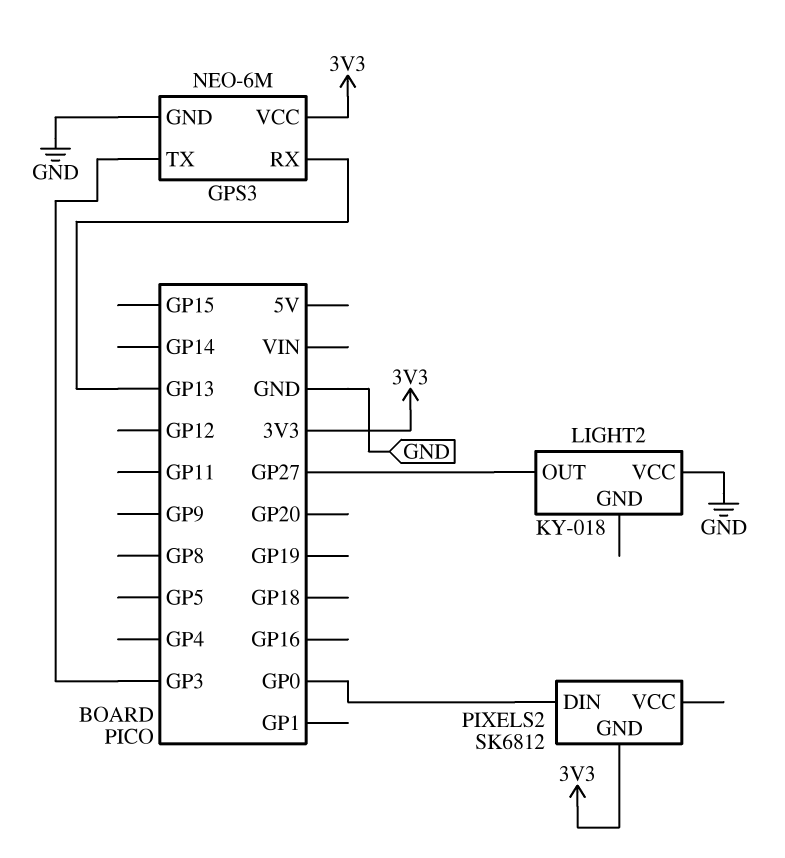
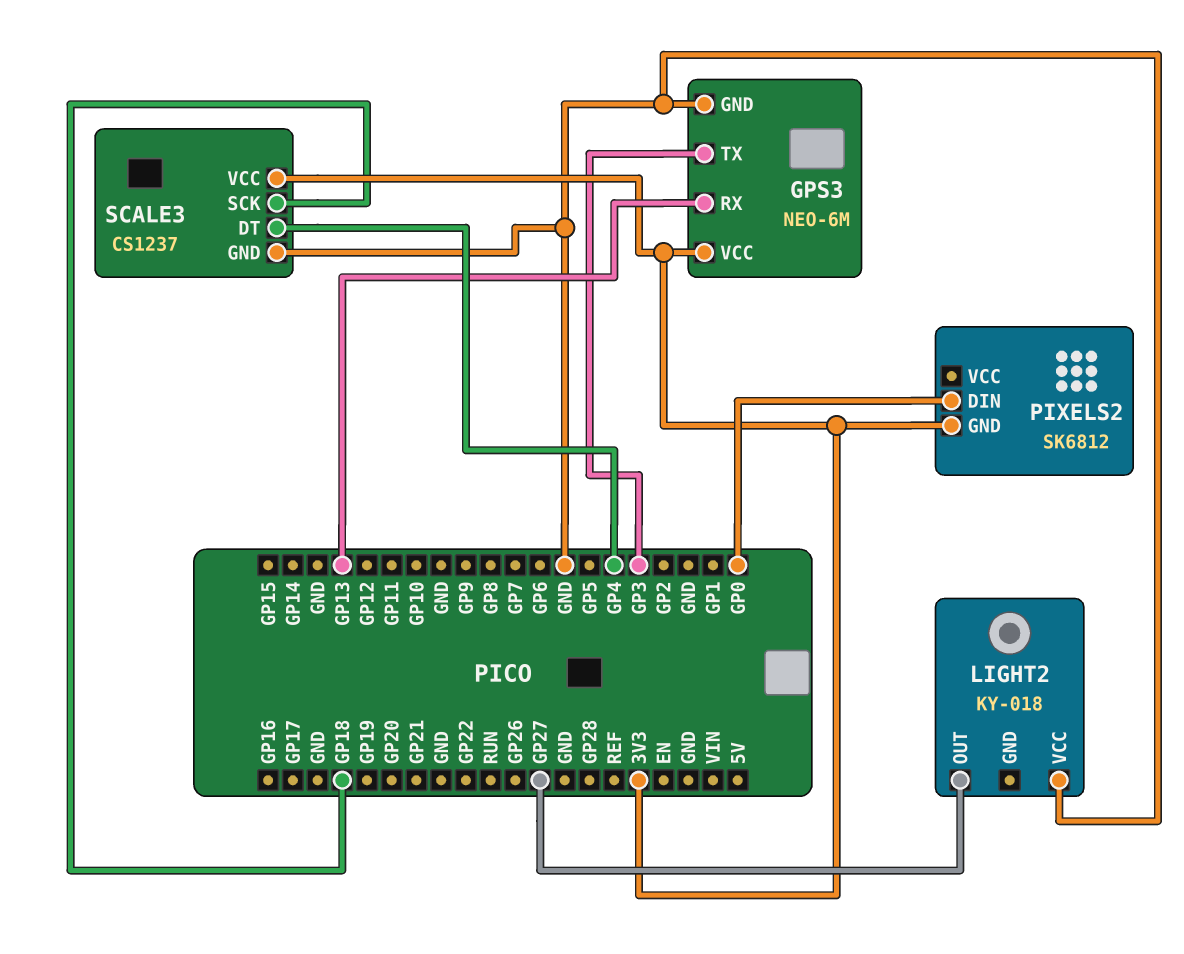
SCALE3: none -> CS1237
SCALE3 pin DT: none -> GP4
SCALE3 pin GND: none -> GND
SCALE3 pin SCK: none -> GP18
SCALE3 pin VCC: none -> 3V3

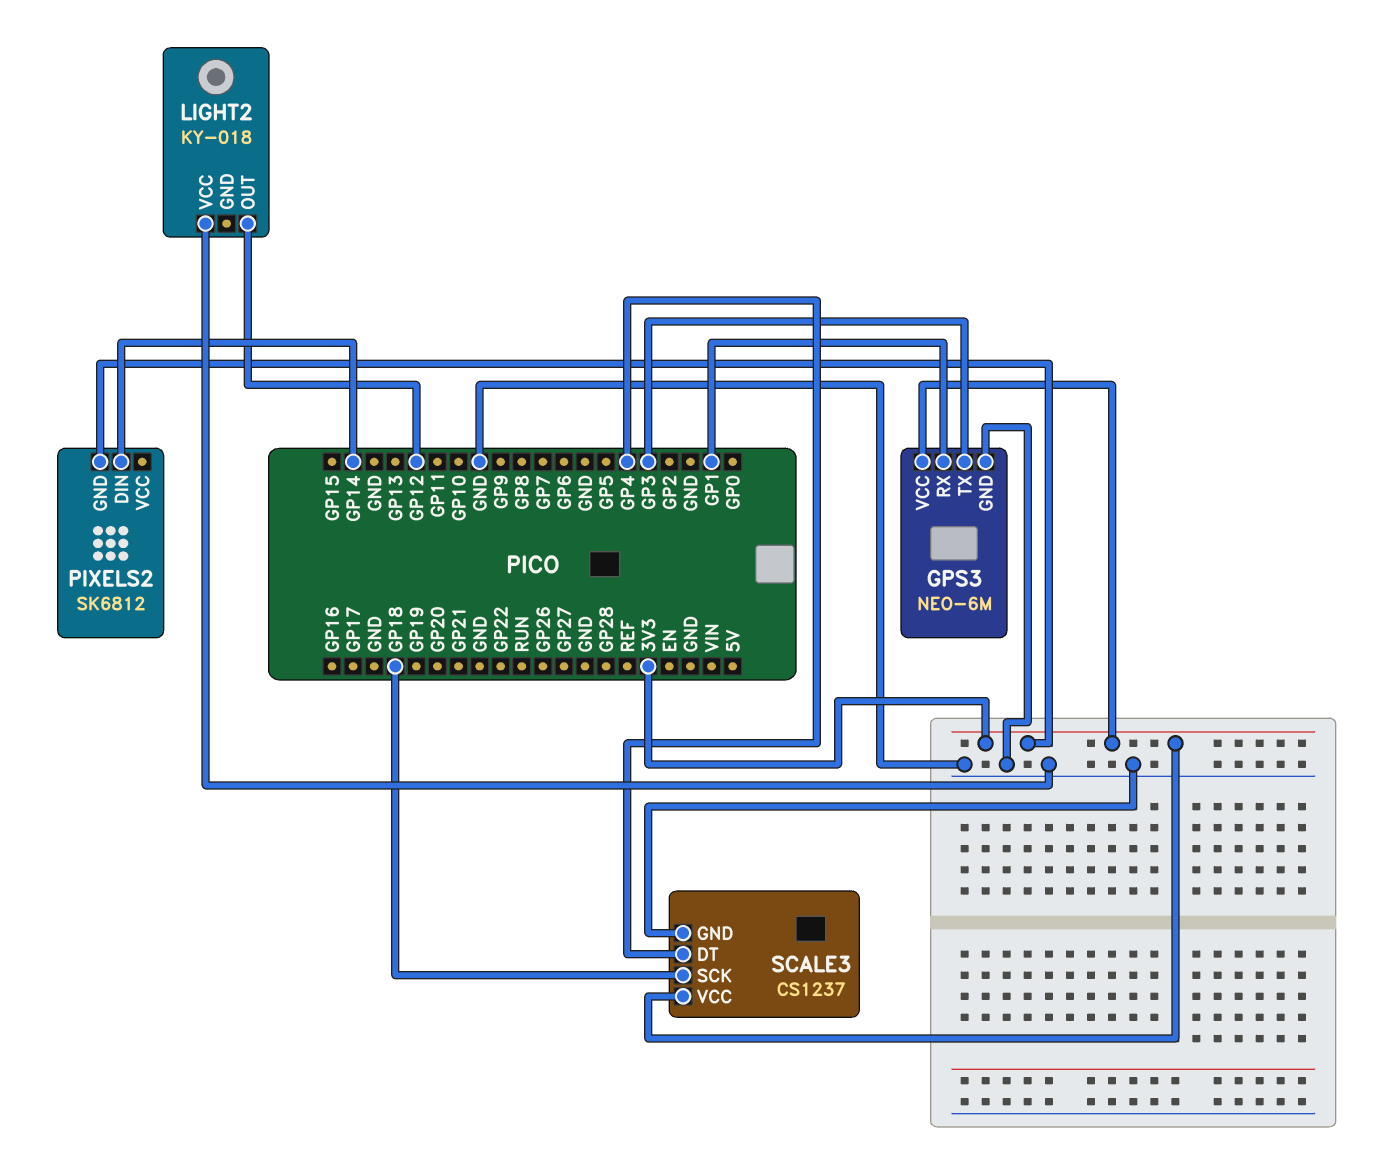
GPS3 pin RX: GP13 -> GP1
LIGHT2 pin OUT: GP27 -> GP12
PIXELS2 pin DIN: GP0 -> GP14

